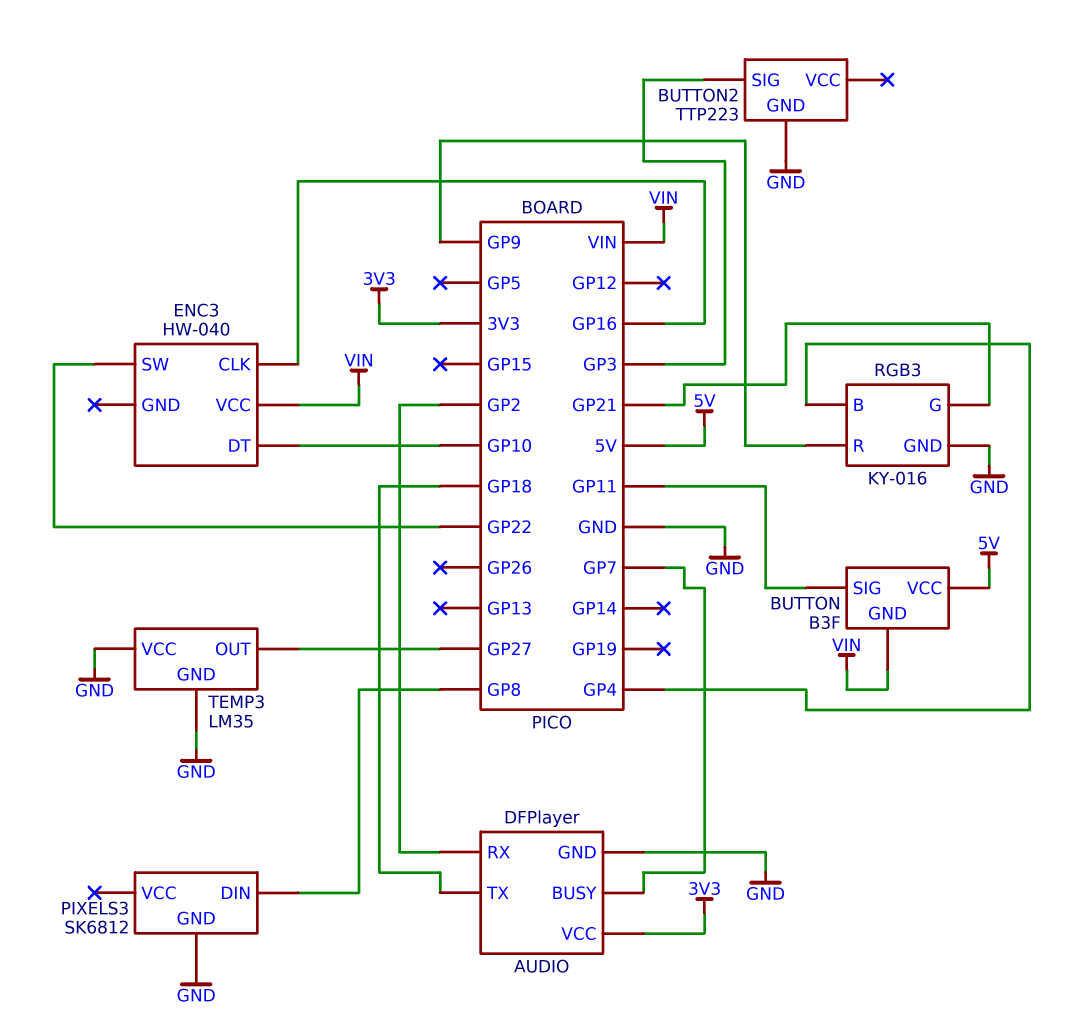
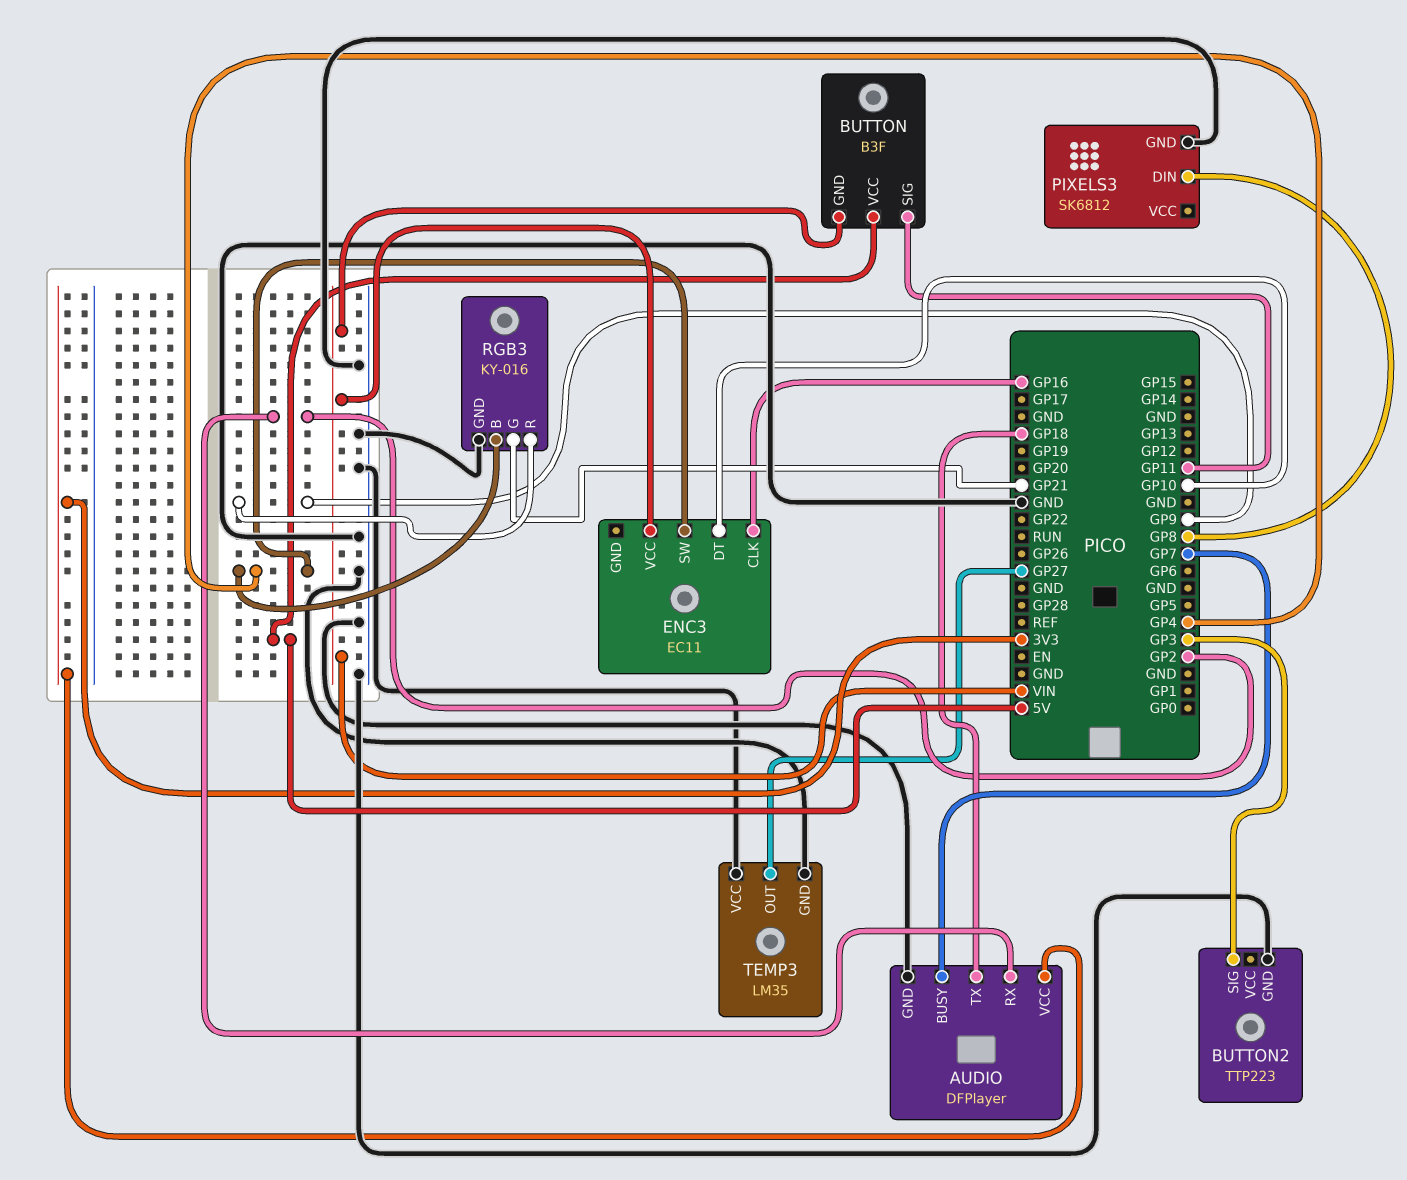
ENC3: HW-040 -> EC11
ENC3 pin SW: GP22 -> GP4

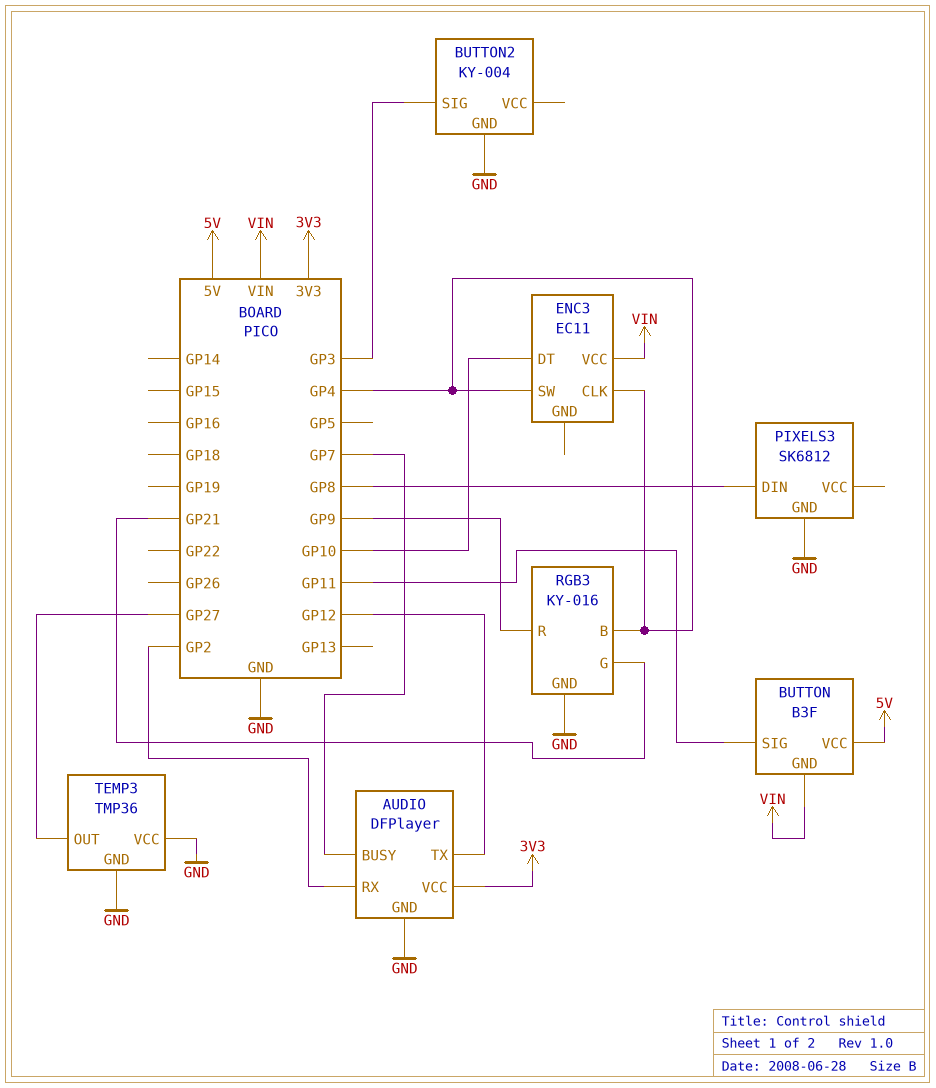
AUDIO pin TX: GP18 -> GP12
BUTTON2: TTP223 -> KY-004
ENC3 pin CLK: GP16 -> GP4
TEMP3: LM35 -> TMP36

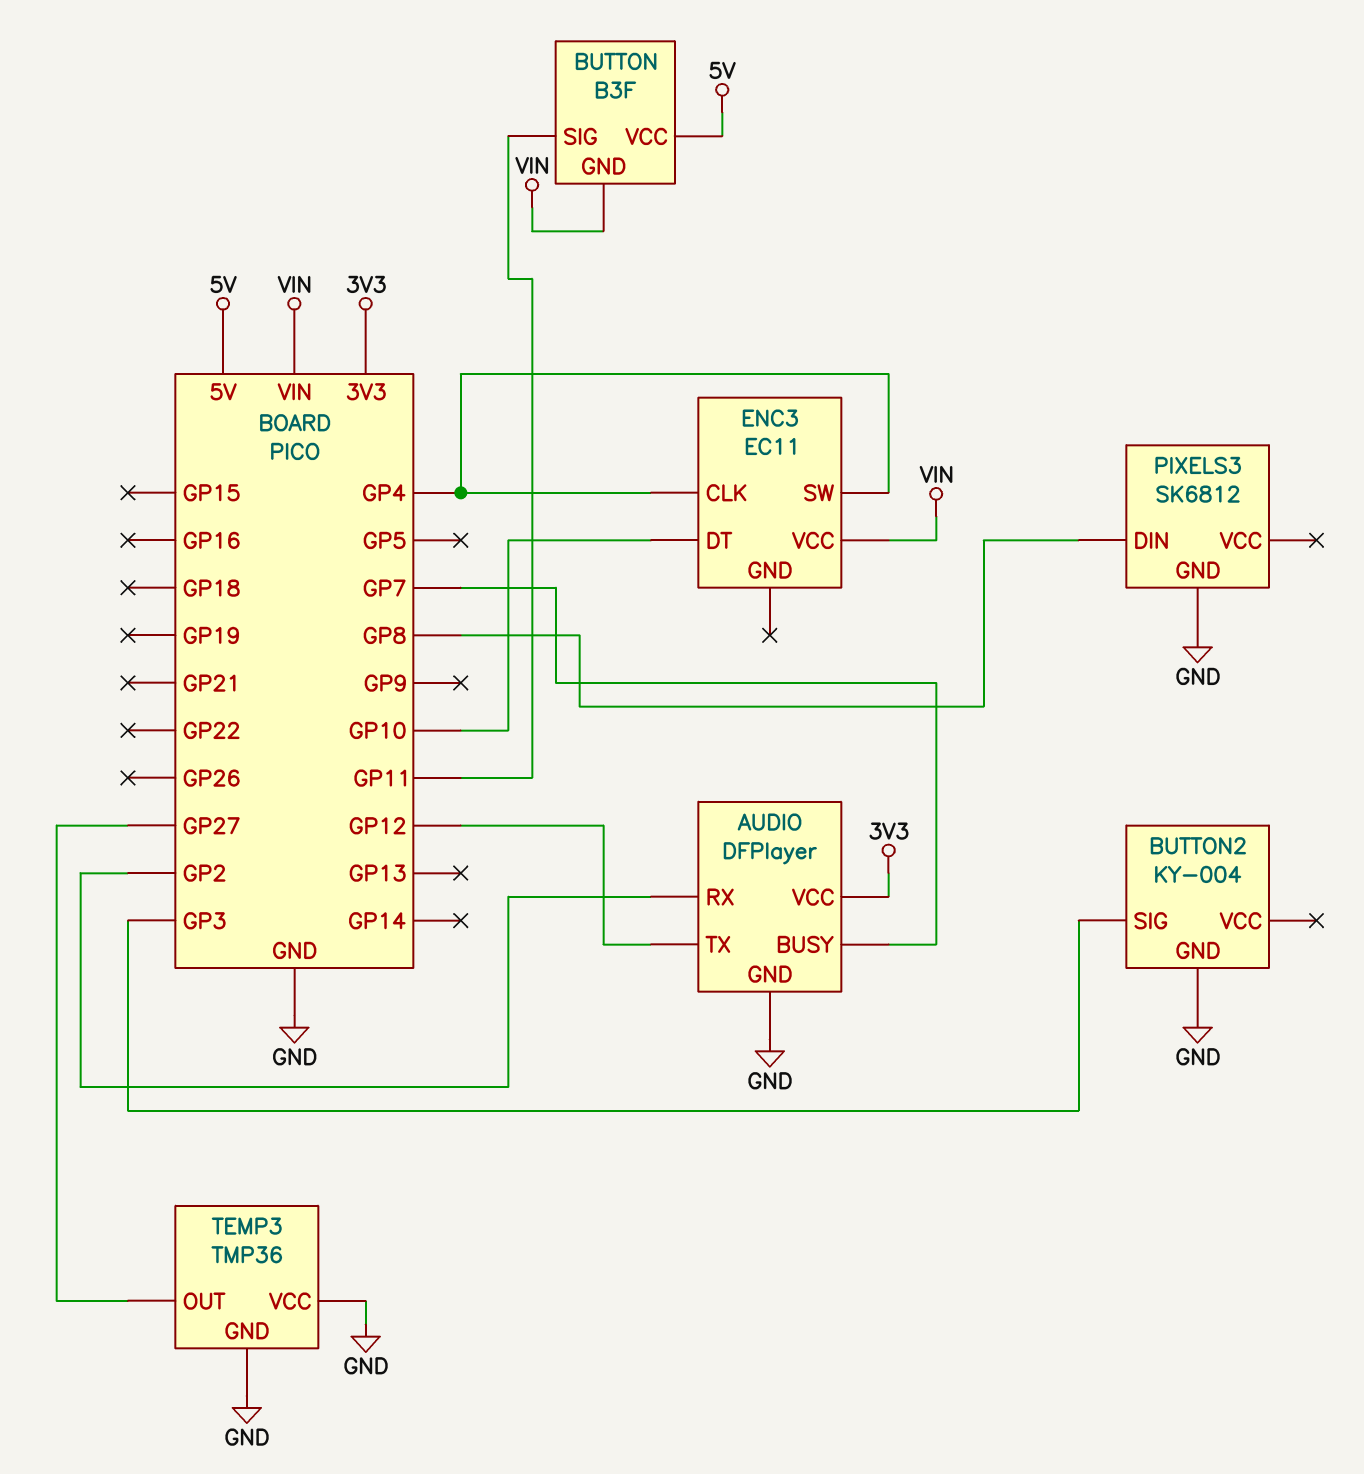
RGB3: KY-016 -> none
RGB3 pin B: GP4 -> none
RGB3 pin G: GP21 -> none
RGB3 pin GND: GND -> none
RGB3 pin R: GP9 -> none

